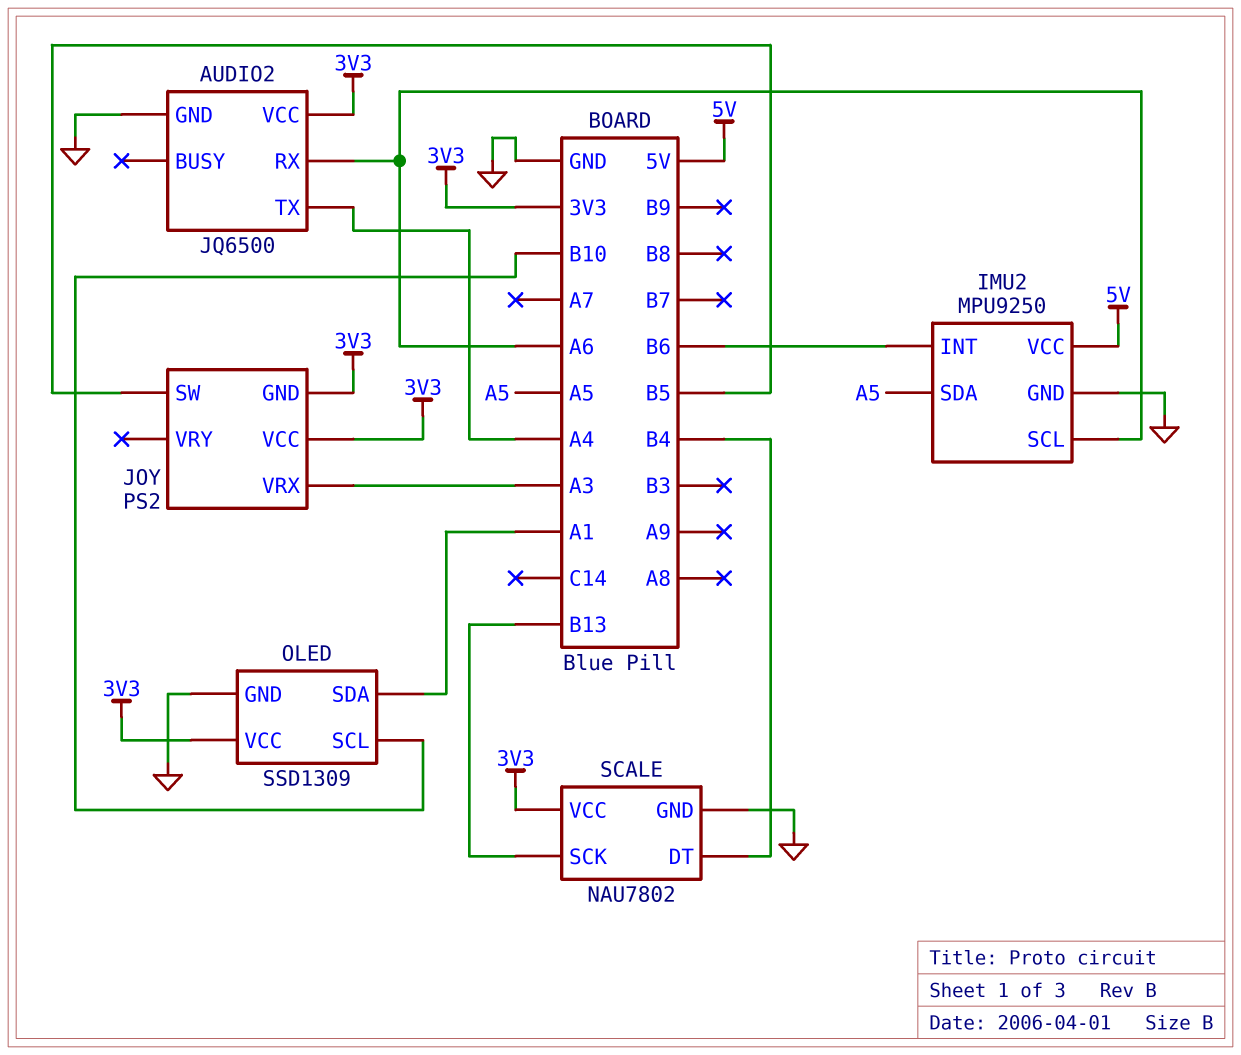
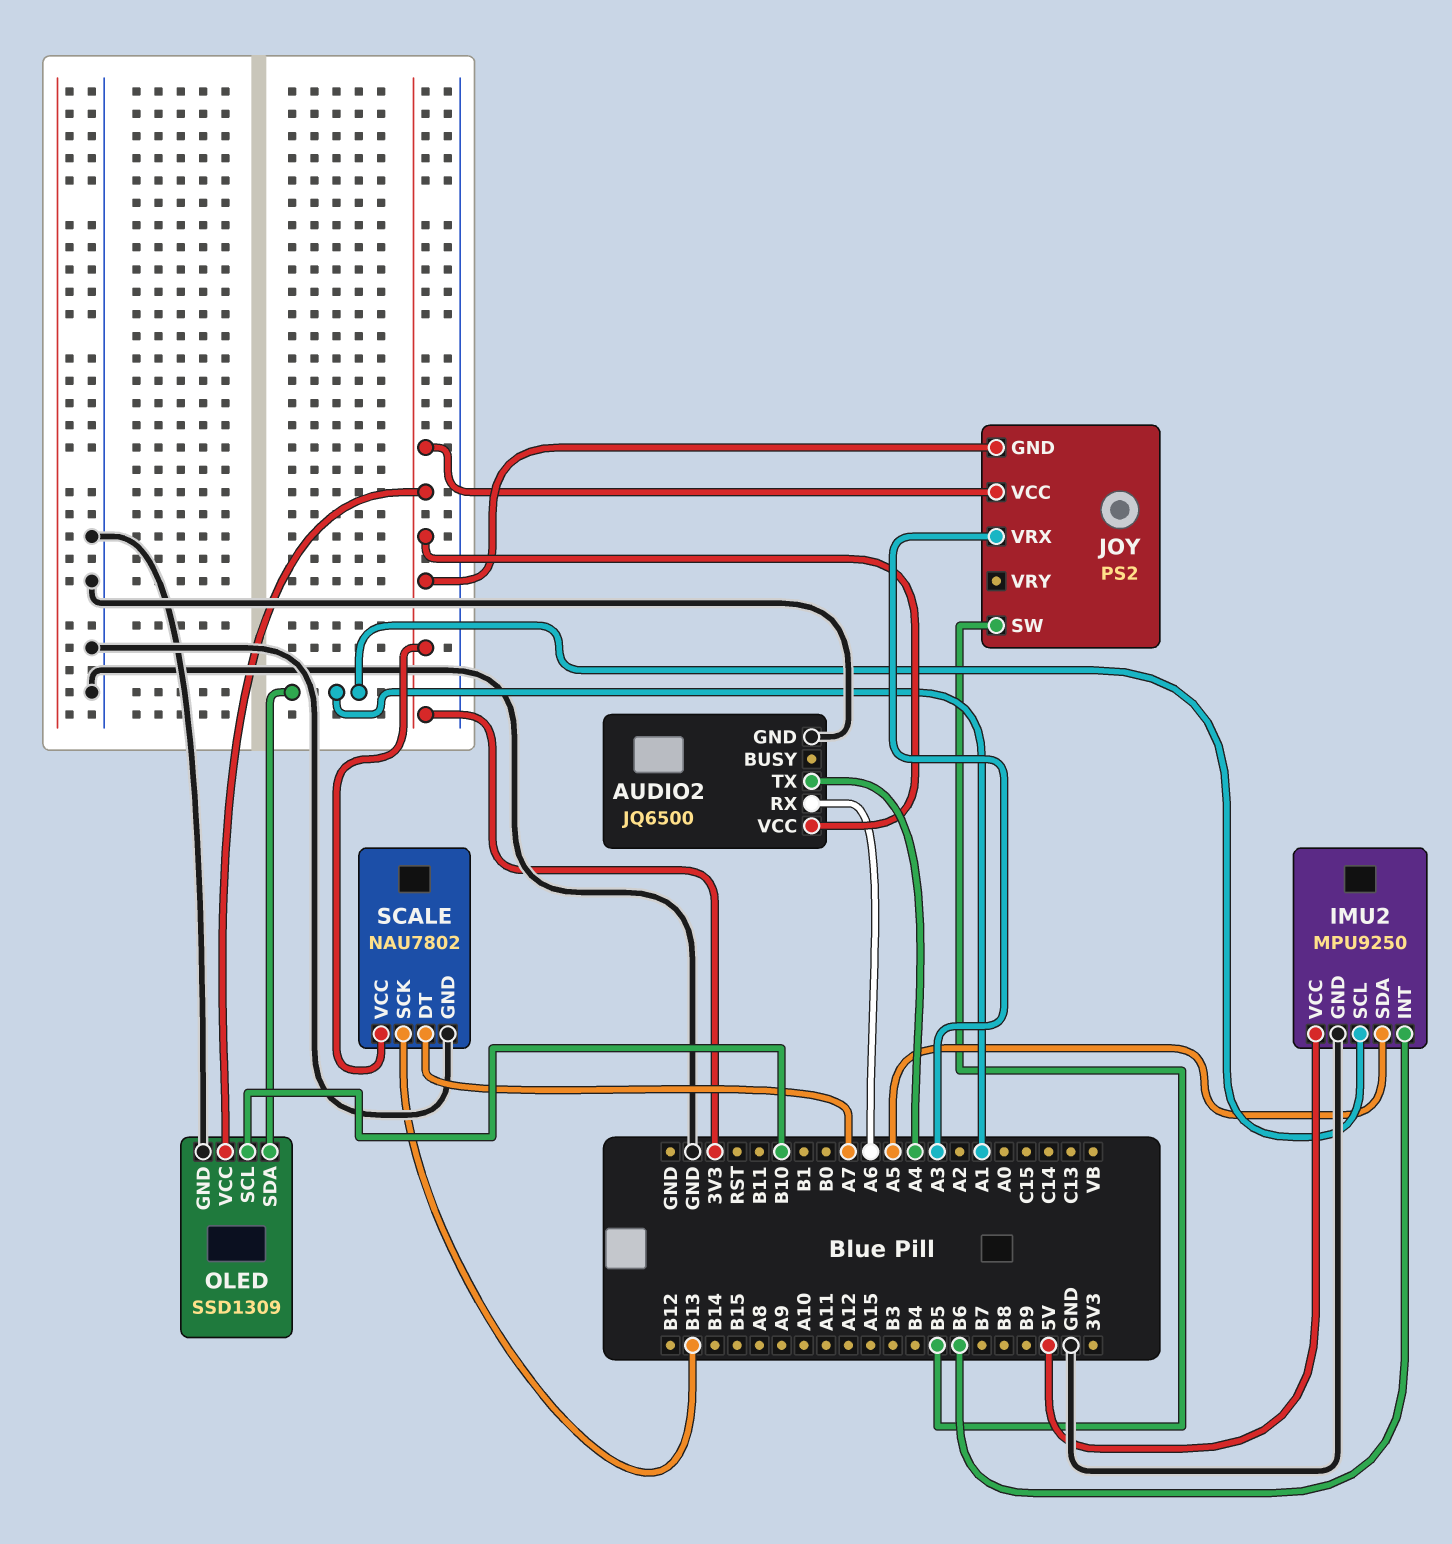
IMU2 pin SCL: A6 -> A1
SCALE pin DT: B4 -> A7

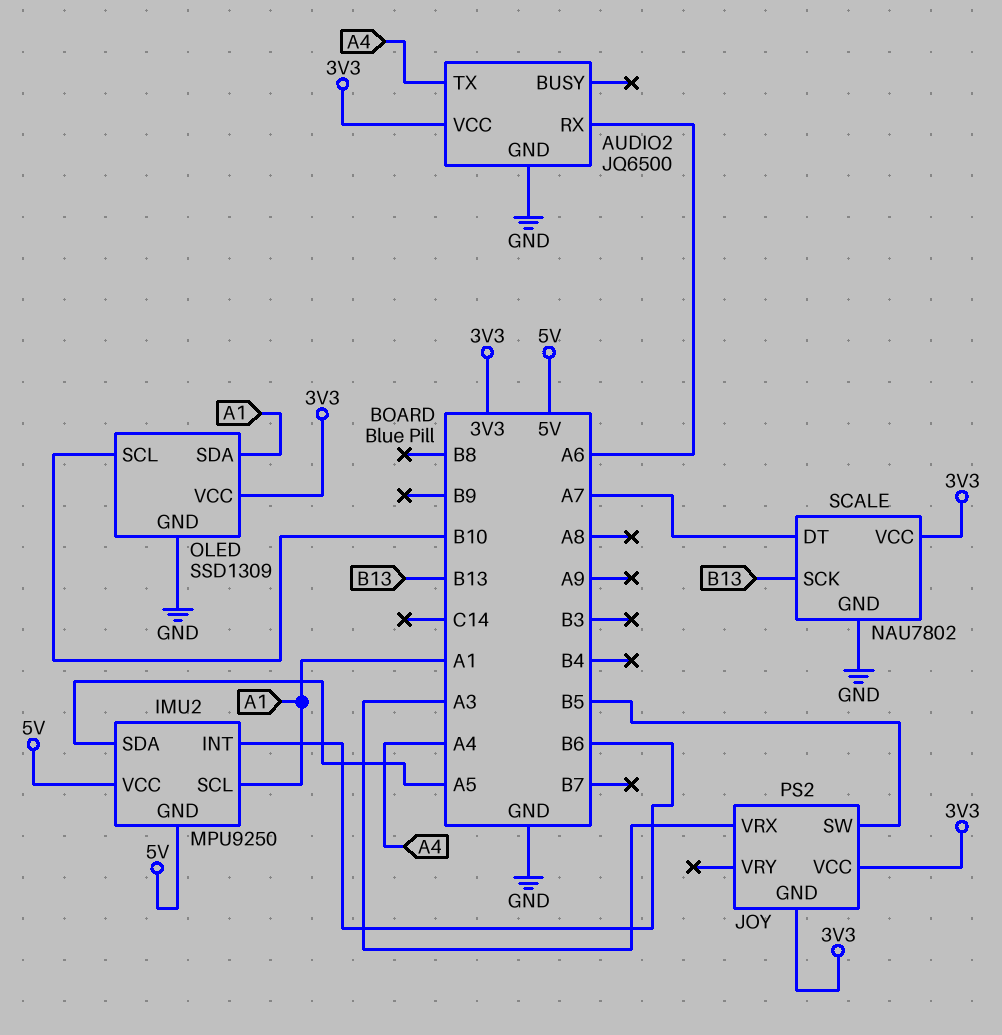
IMU2 pin GND: GND -> 5V

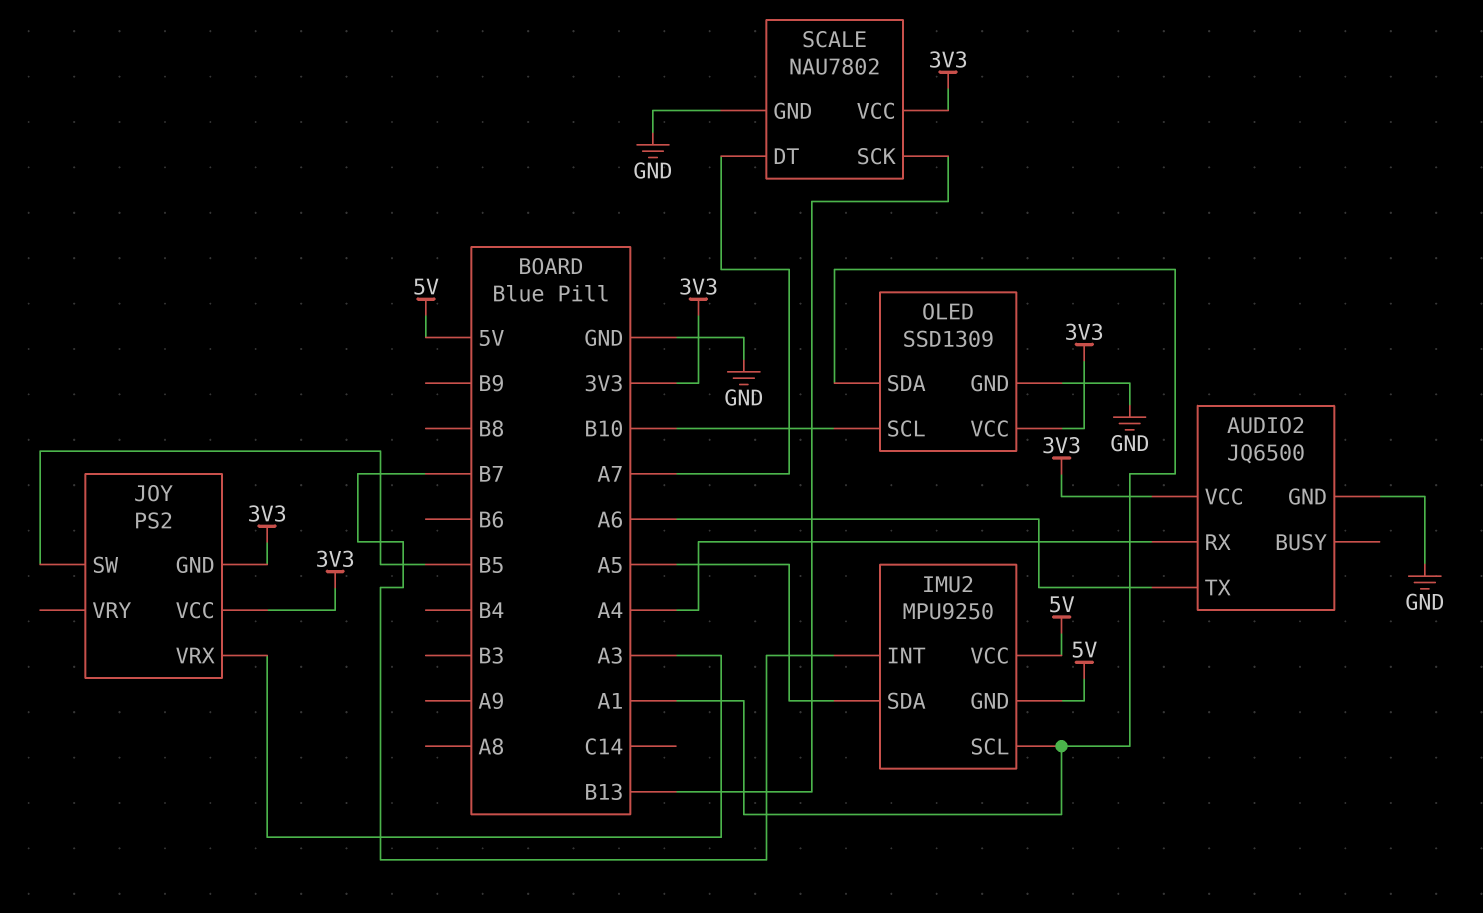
AUDIO2 pin RX: A6 -> A4
AUDIO2 pin TX: A4 -> A6
IMU2 pin INT: B6 -> B7

